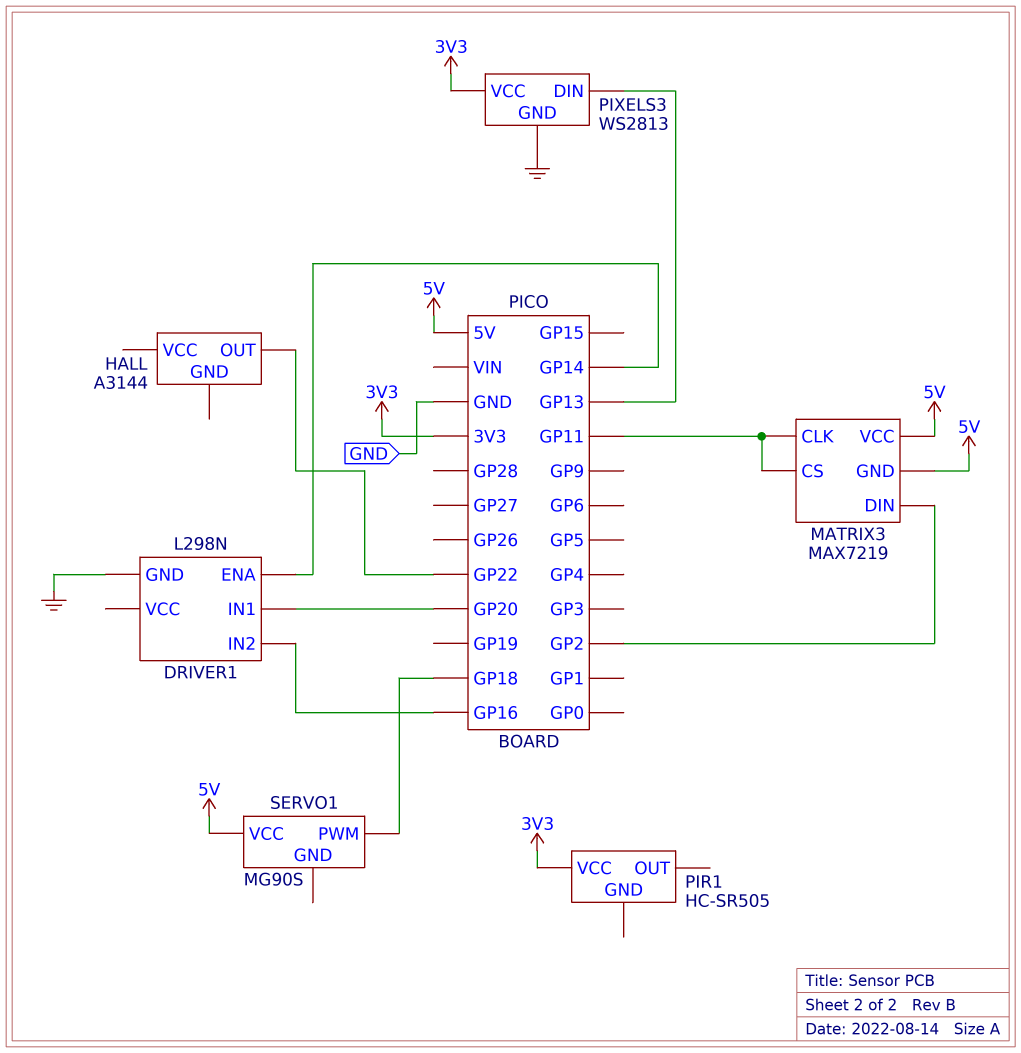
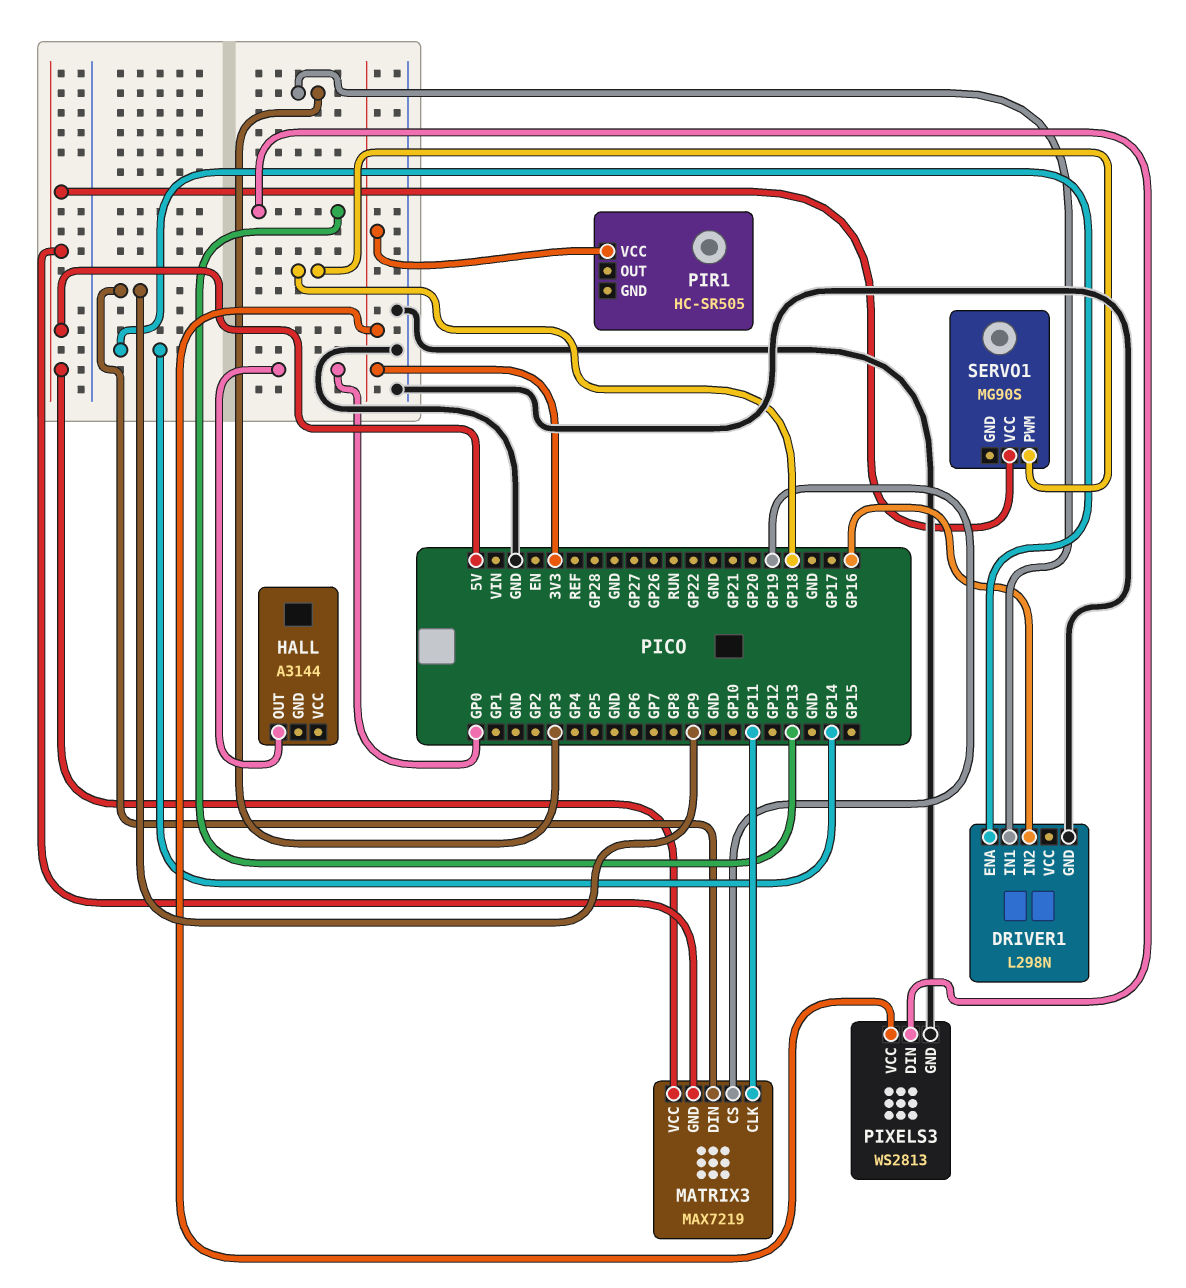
DRIVER1 pin IN1: GP20 -> GP3
HALL pin OUT: GP22 -> GP0
MATRIX3 pin CS: GP11 -> GP19
MATRIX3 pin DIN: GP2 -> GP9

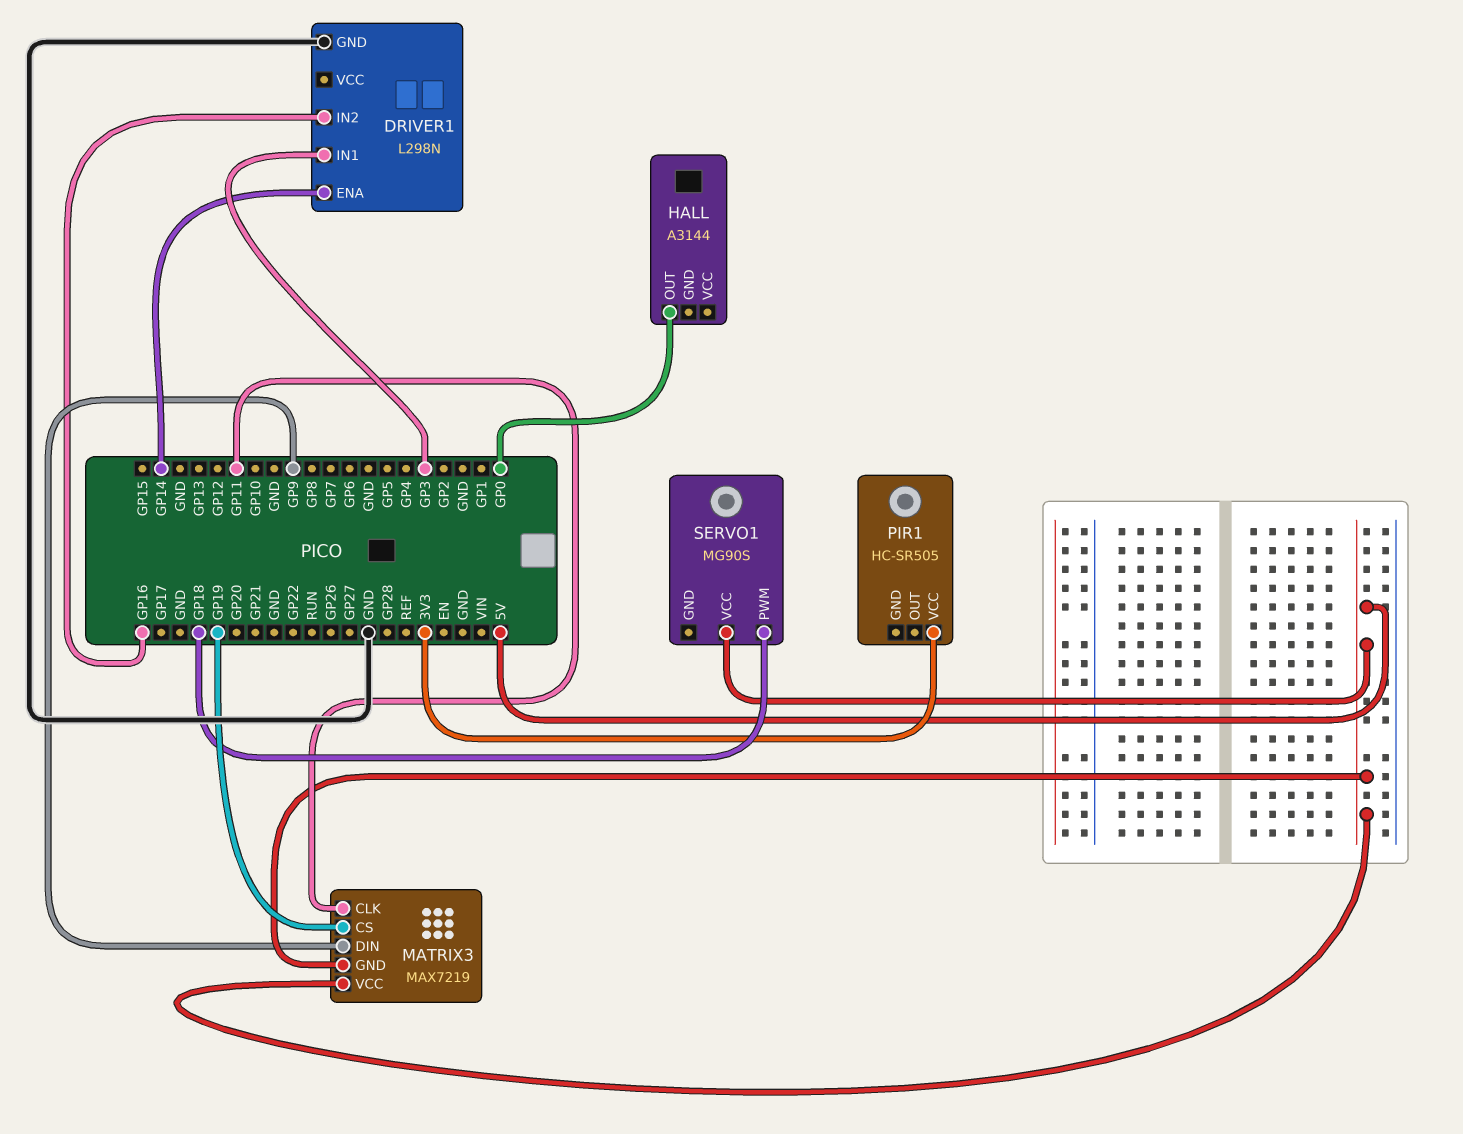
PIXELS3: WS2813 -> none
PIXELS3 pin DIN: GP13 -> none
PIXELS3 pin GND: GND -> none
PIXELS3 pin VCC: 3V3 -> none

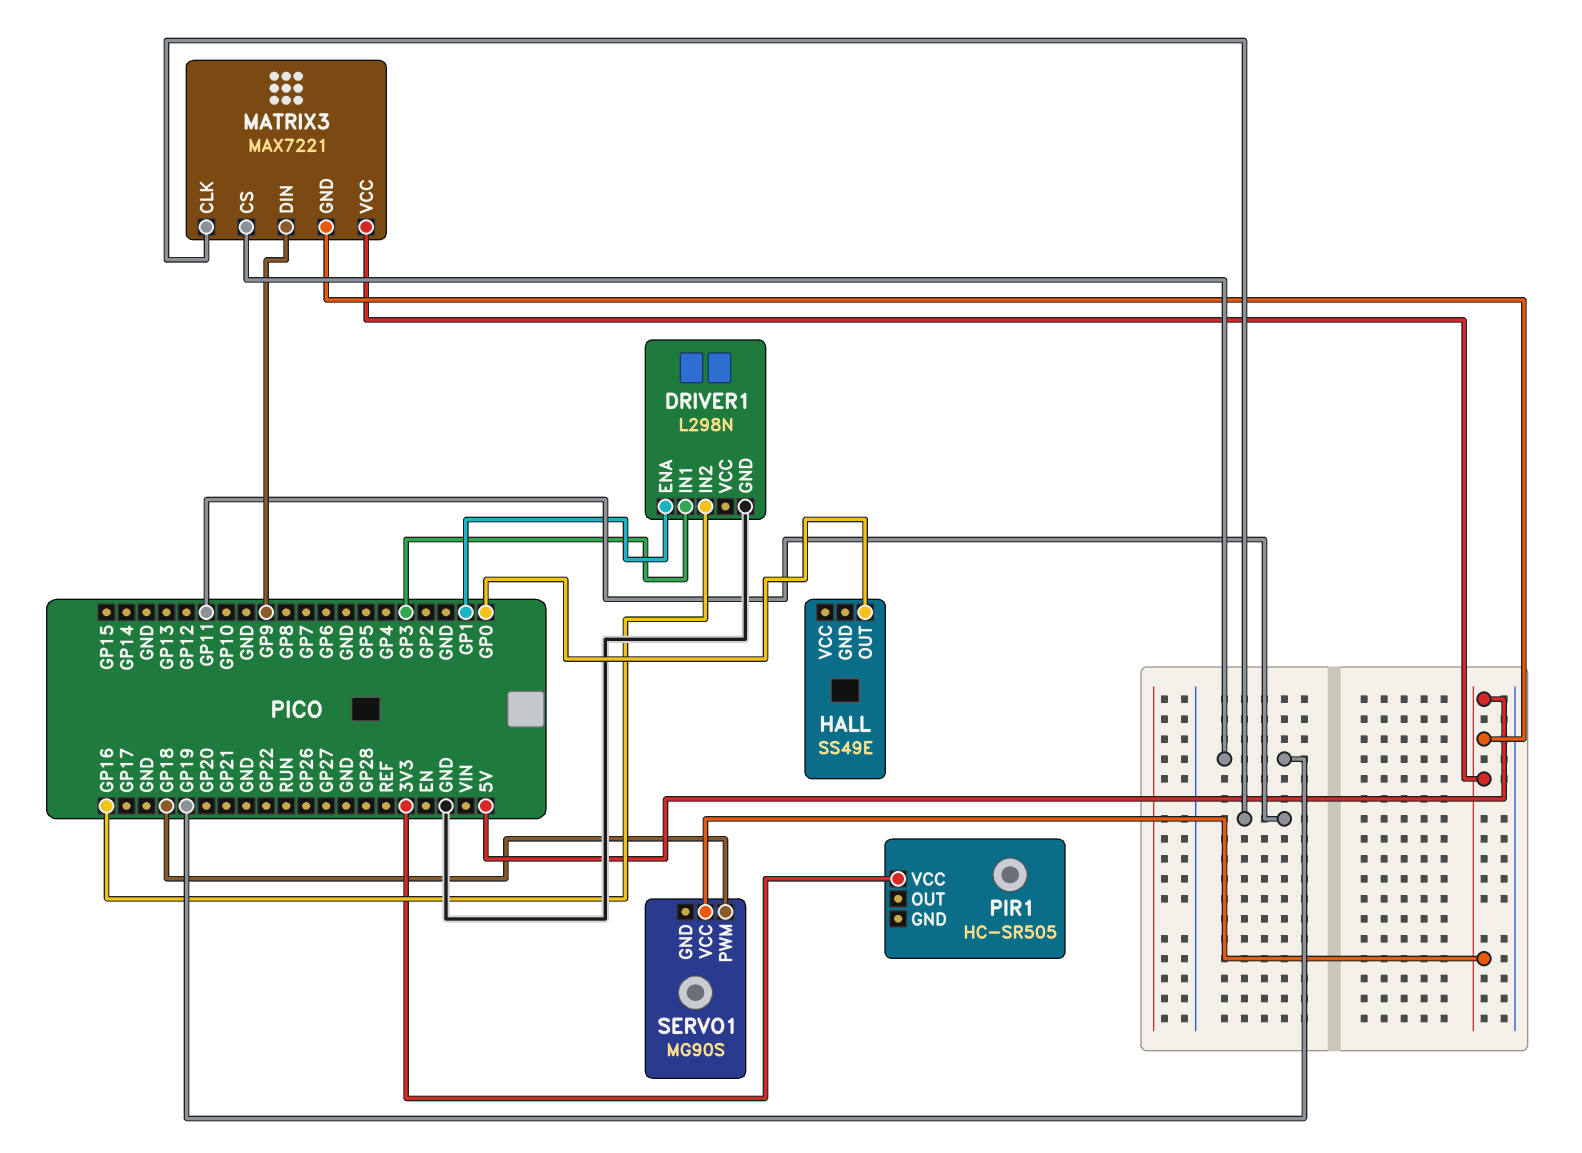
DRIVER1 pin ENA: GP14 -> GP1
HALL: A3144 -> SS49E
MATRIX3: MAX7219 -> MAX7221

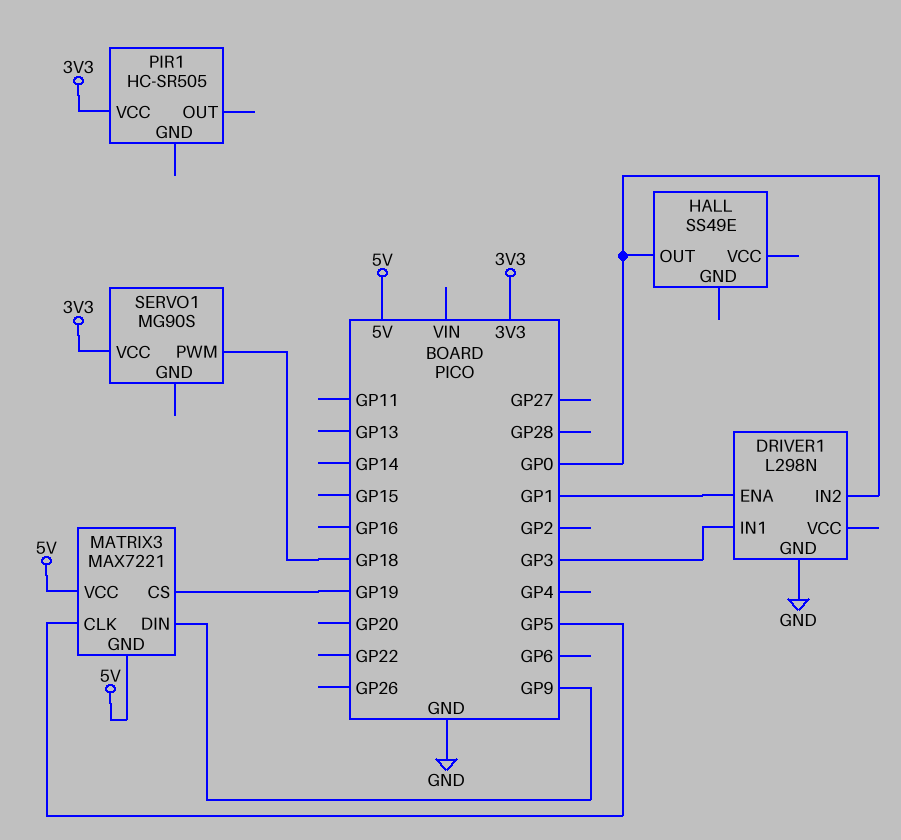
DRIVER1 pin IN2: GP16 -> GP0
MATRIX3 pin CLK: GP11 -> GP5
SERVO1 pin VCC: 5V -> 3V3

